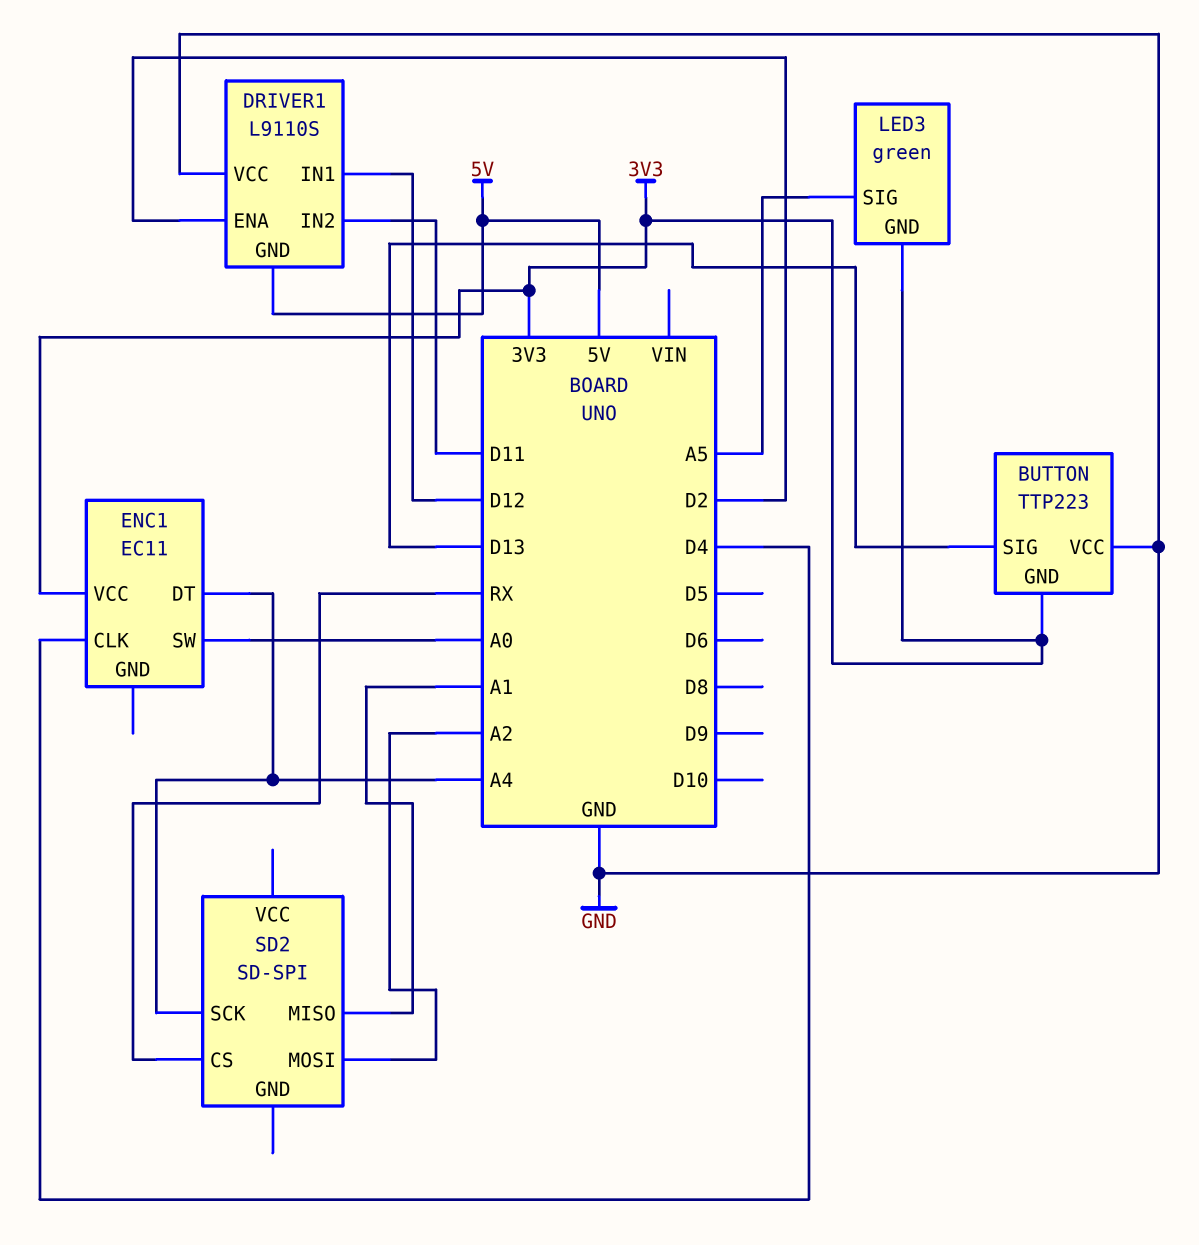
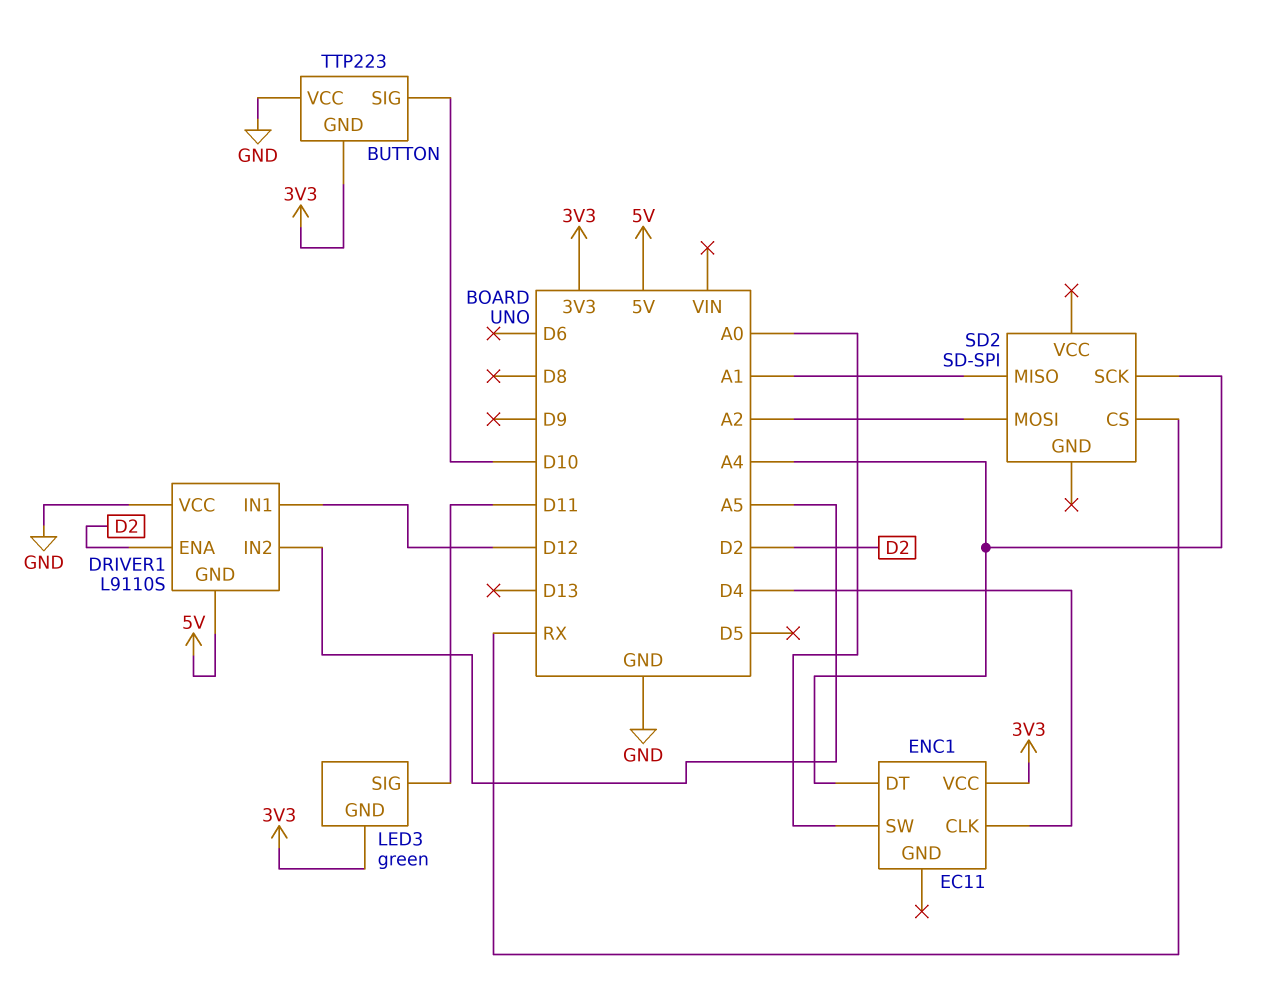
BUTTON pin SIG: D13 -> D10
DRIVER1 pin IN2: D11 -> A5
LED3 pin SIG: A5 -> D11

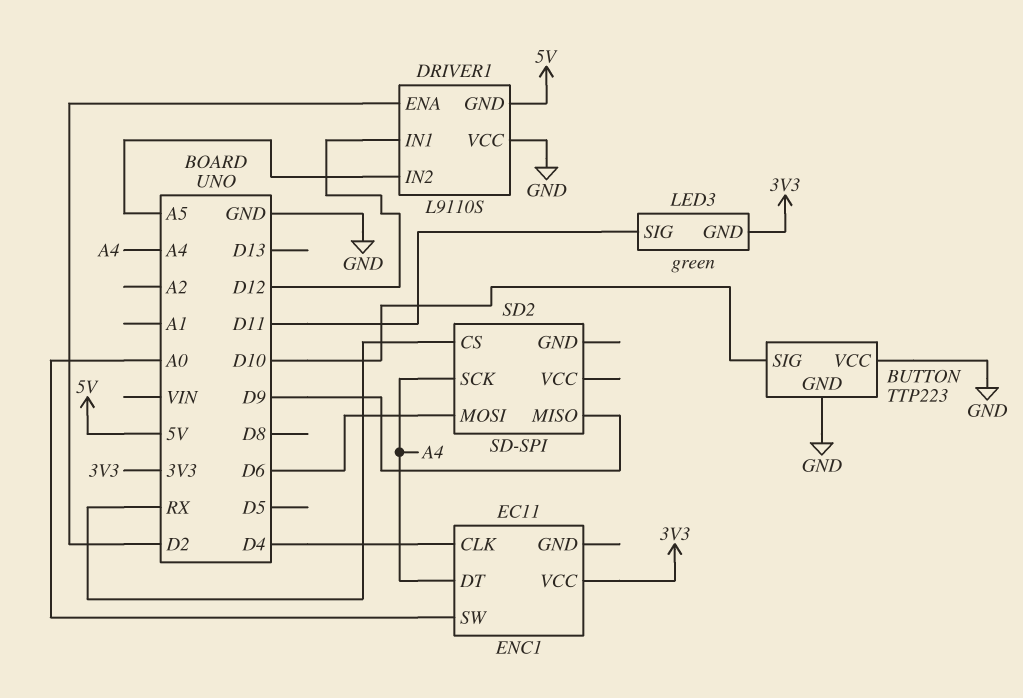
BUTTON pin GND: 3V3 -> GND
SD2 pin MISO: A1 -> D9
SD2 pin MOSI: A2 -> D6

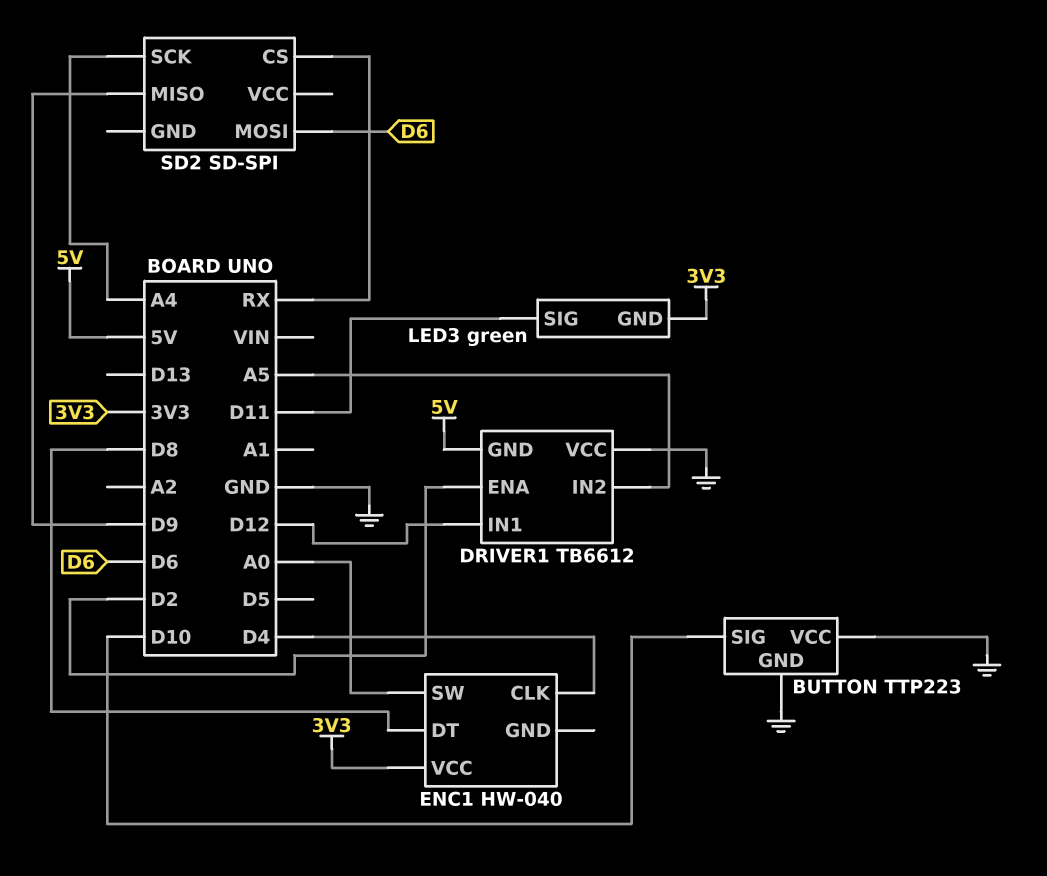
DRIVER1: L9110S -> TB6612
ENC1: EC11 -> HW-040
ENC1 pin DT: A4 -> D8

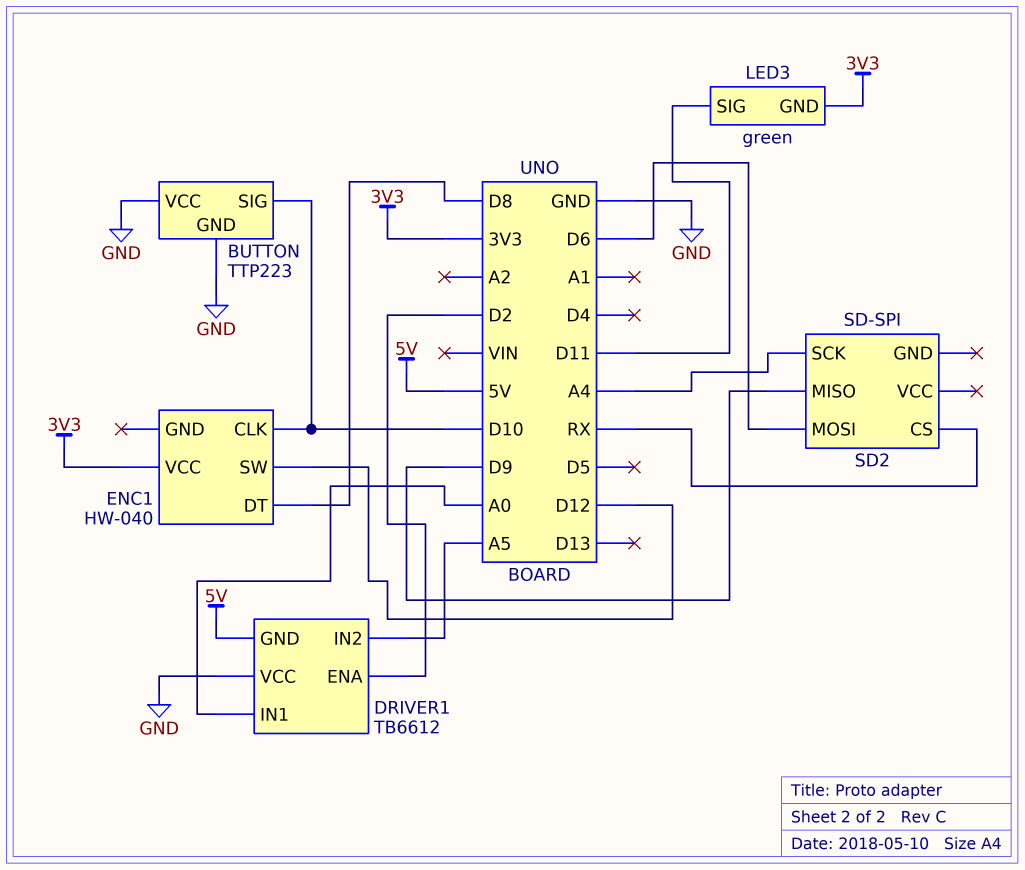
DRIVER1 pin IN1: D12 -> A0
ENC1 pin CLK: D4 -> D10
ENC1 pin SW: A0 -> D12

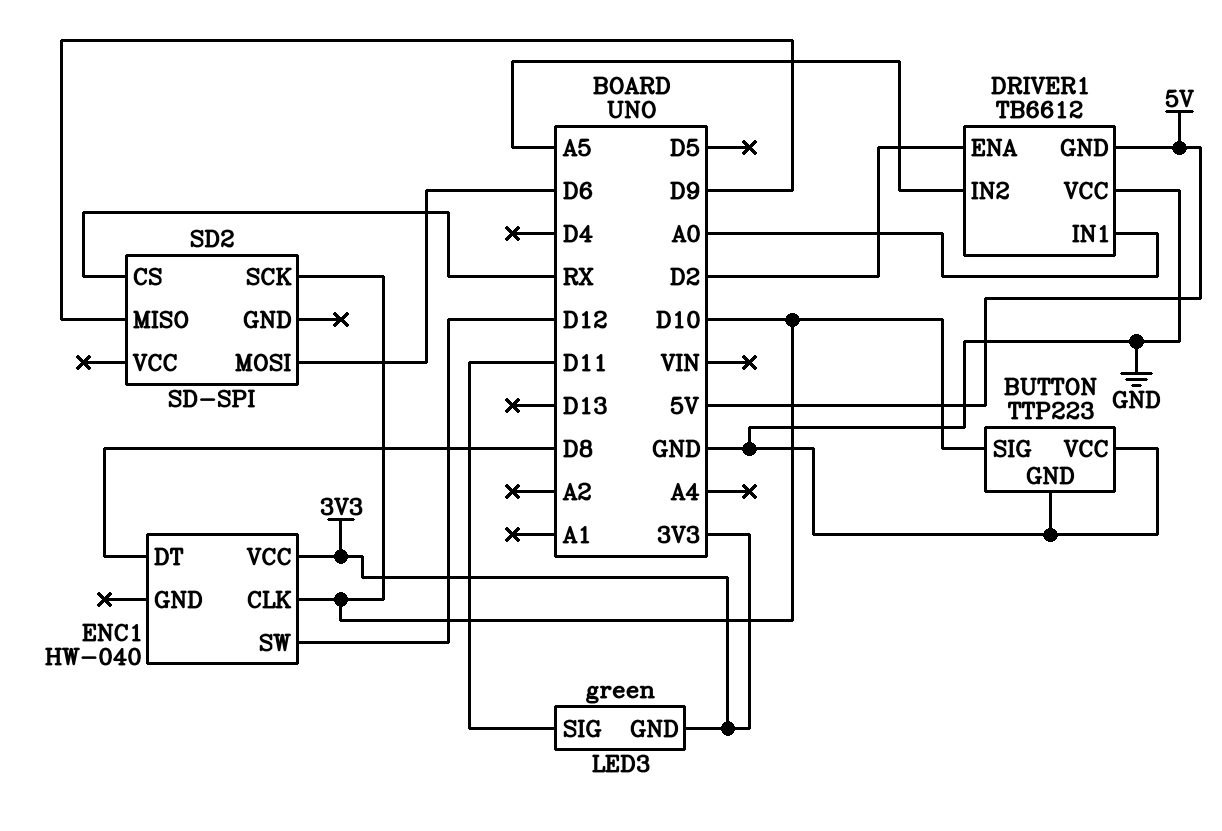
SD2 pin SCK: A4 -> D10

